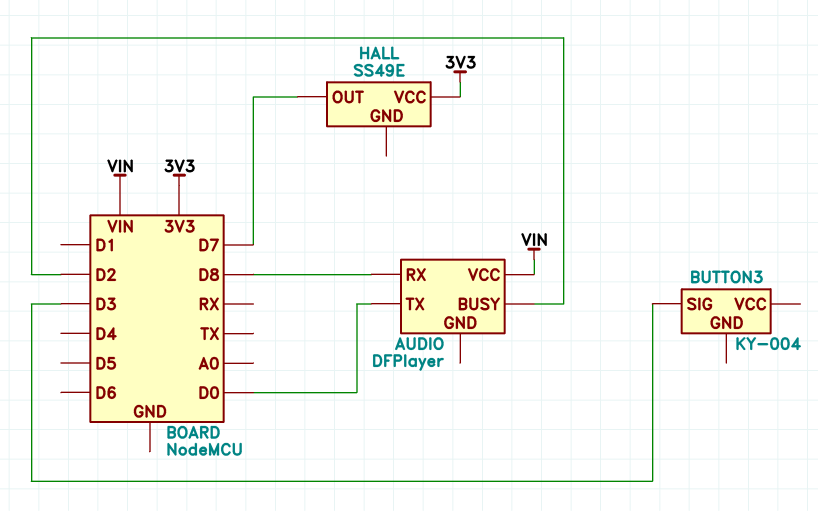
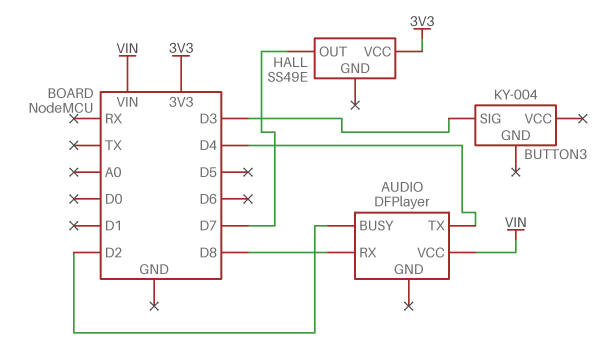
AUDIO pin TX: D0 -> D4

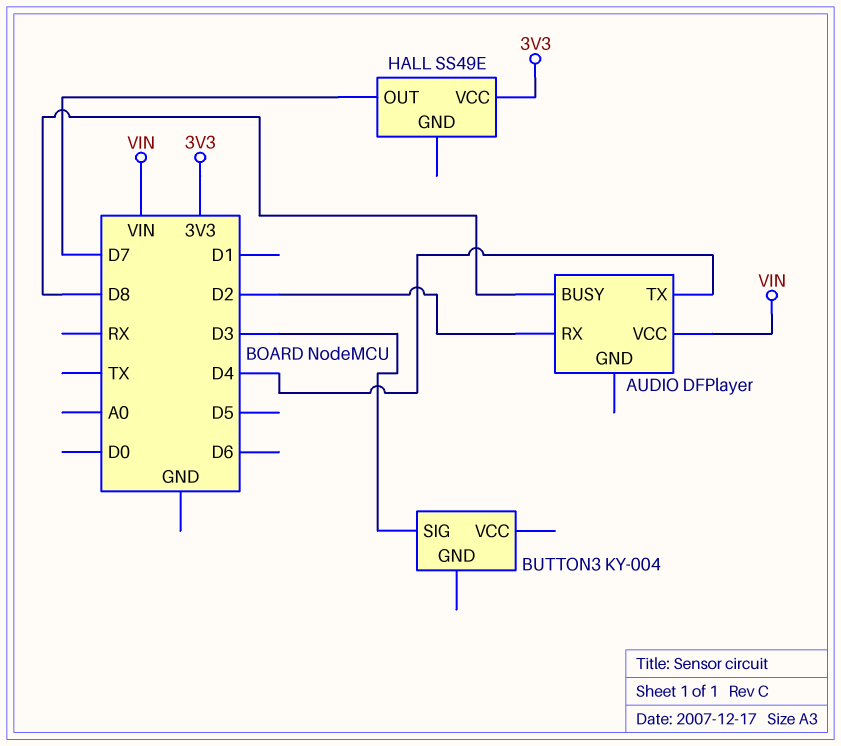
AUDIO pin BUSY: D2 -> D8
AUDIO pin RX: D8 -> D2

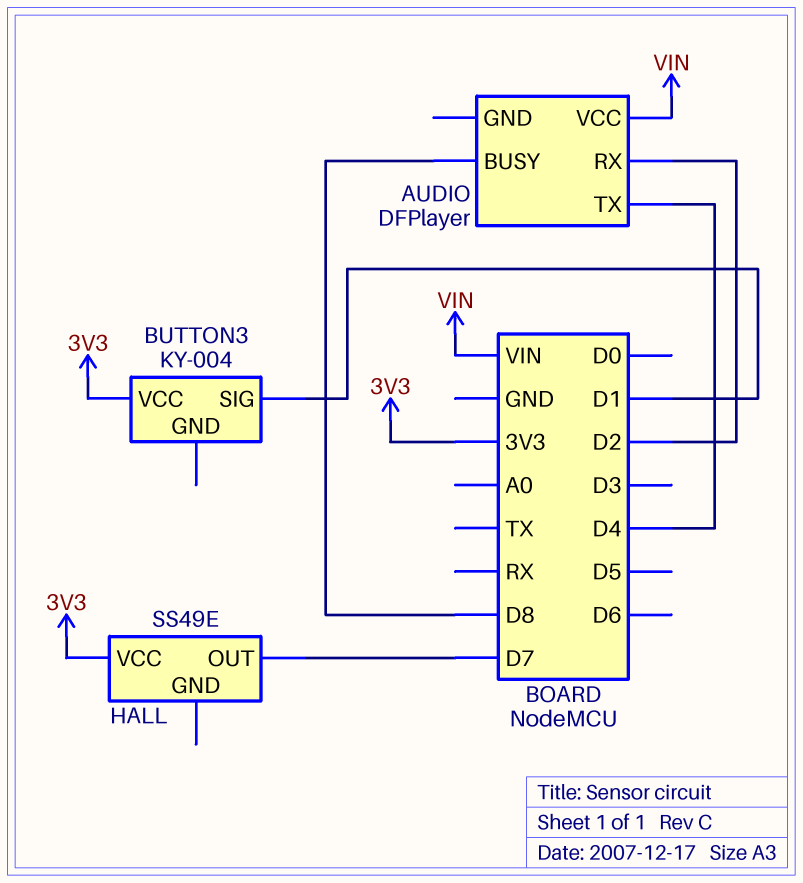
BUTTON3 pin SIG: D3 -> D1
BUTTON3 pin VCC: none -> 3V3

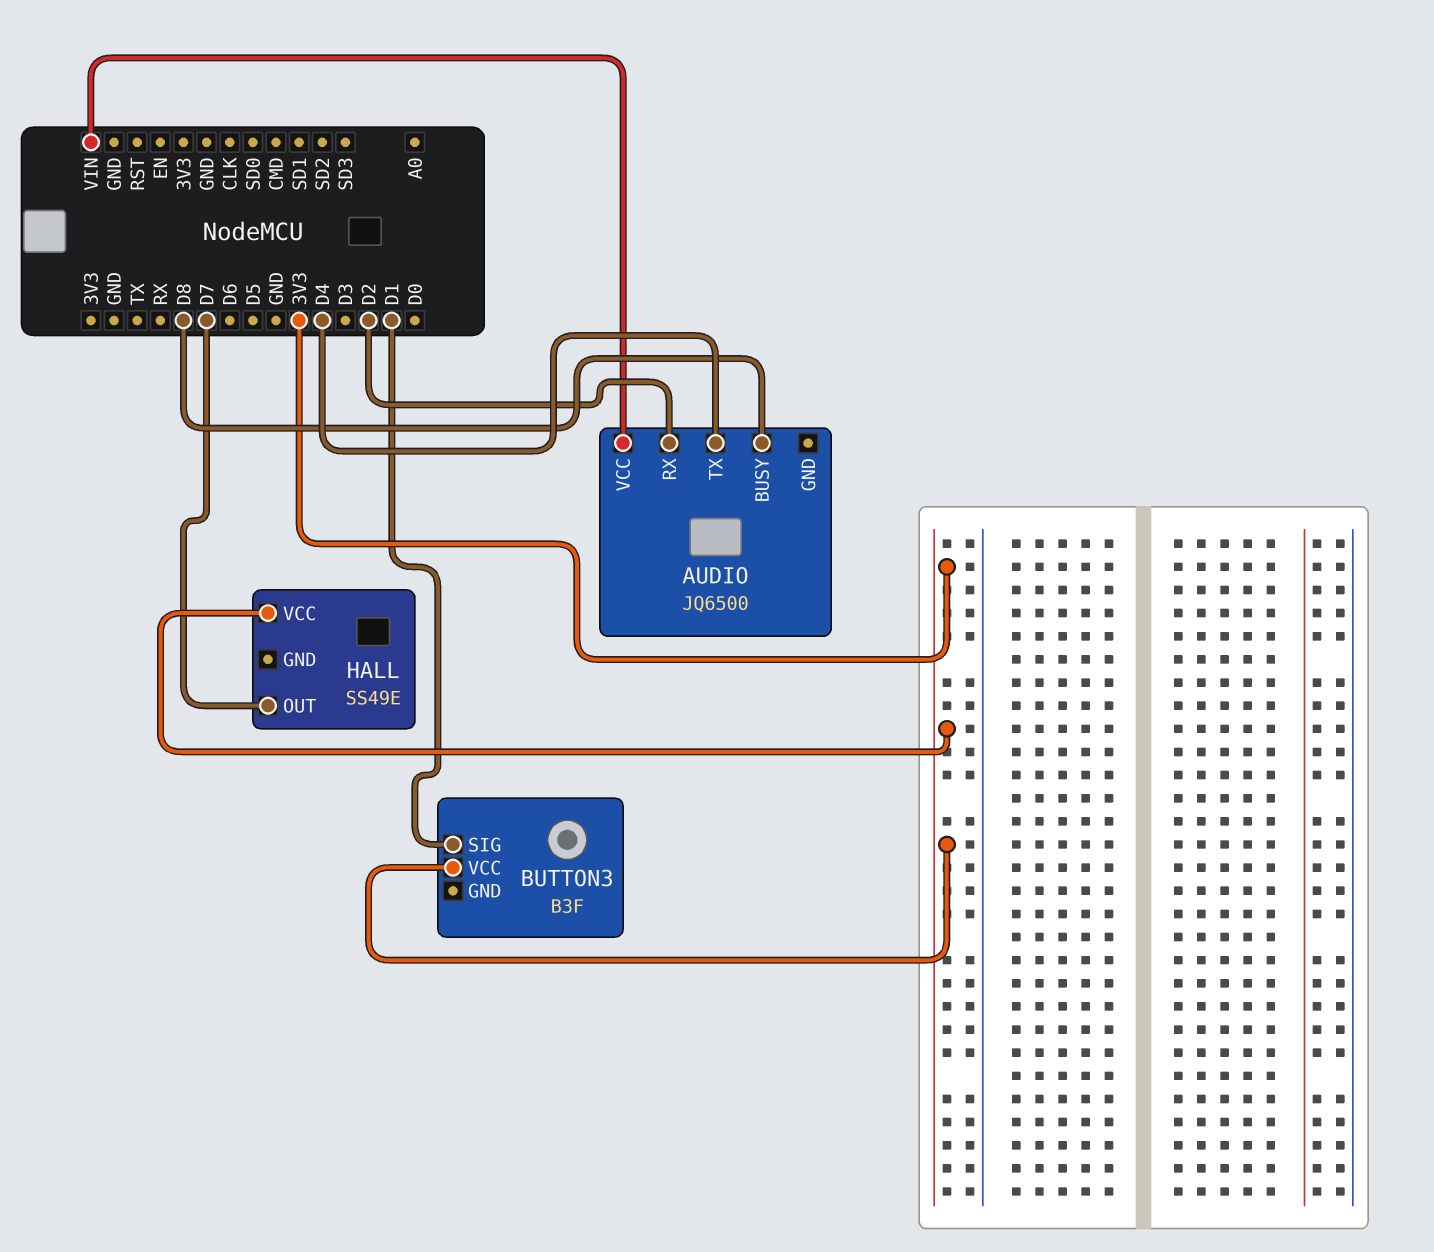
AUDIO: DFPlayer -> JQ6500
BUTTON3: KY-004 -> B3F

